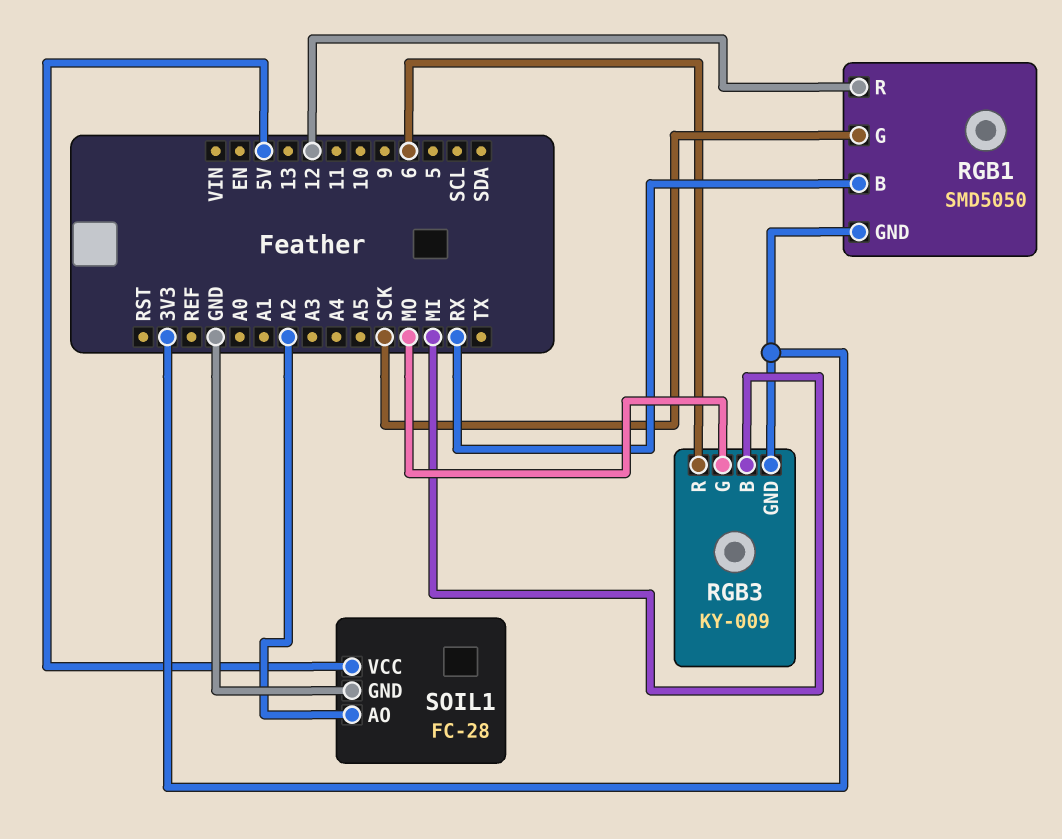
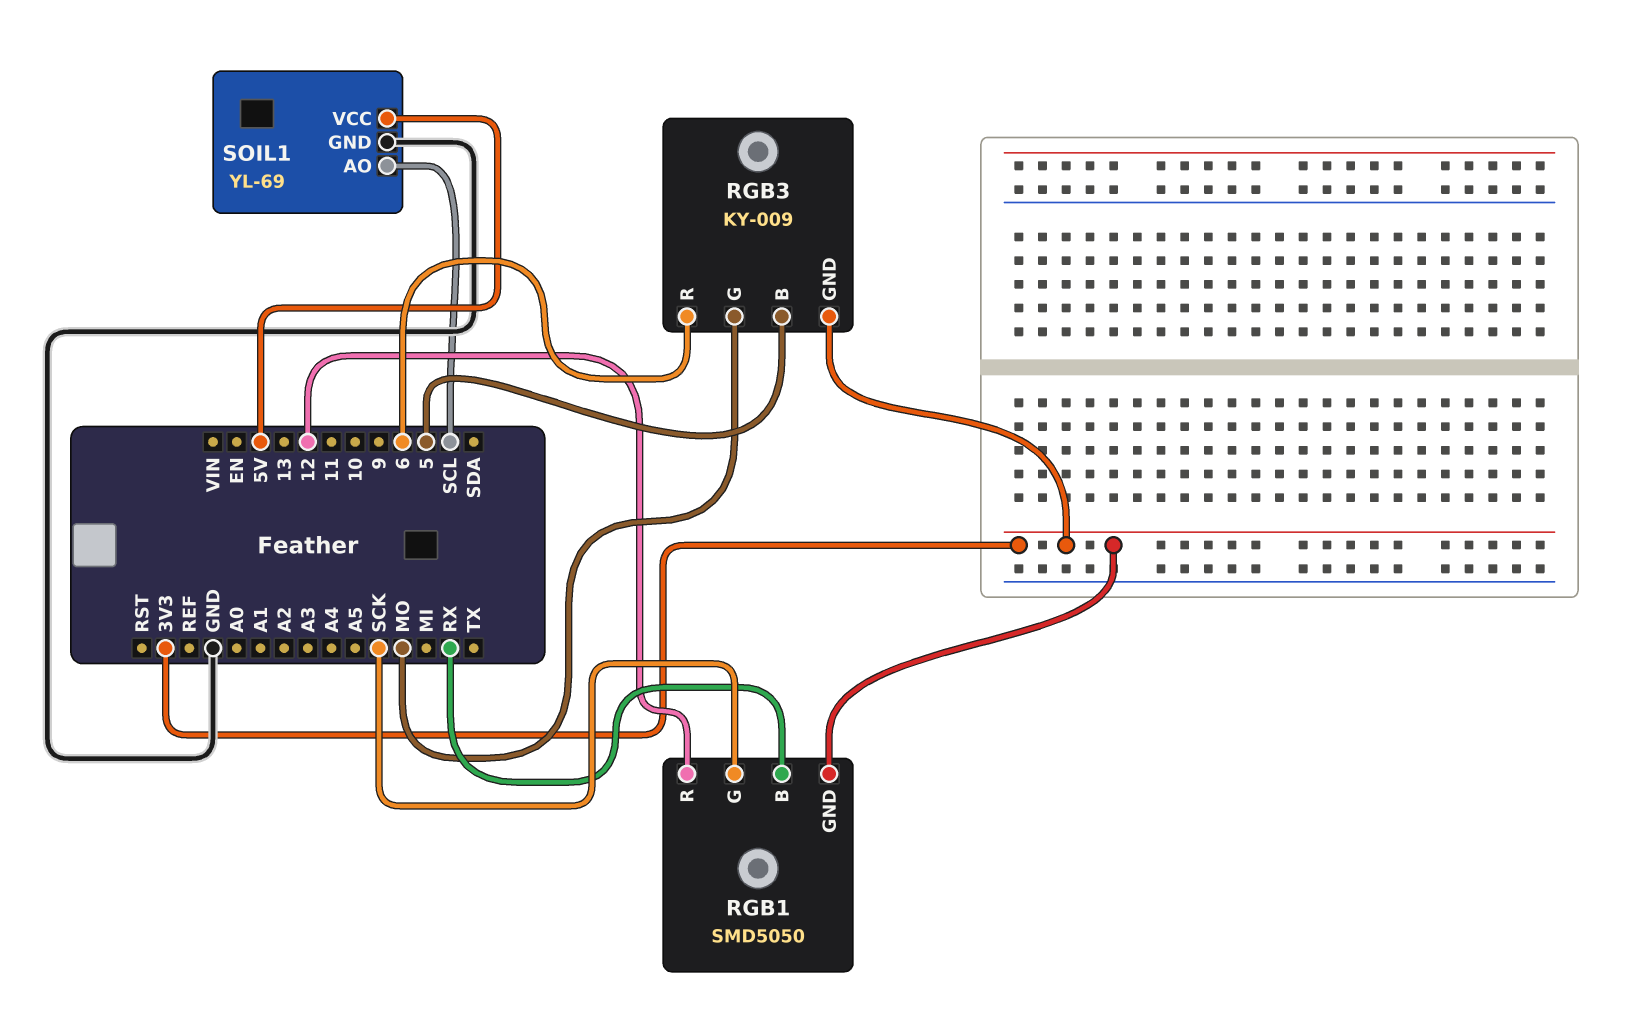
RGB3 pin B: MI -> 5
SOIL1: FC-28 -> YL-69
SOIL1 pin AO: A2 -> SCL

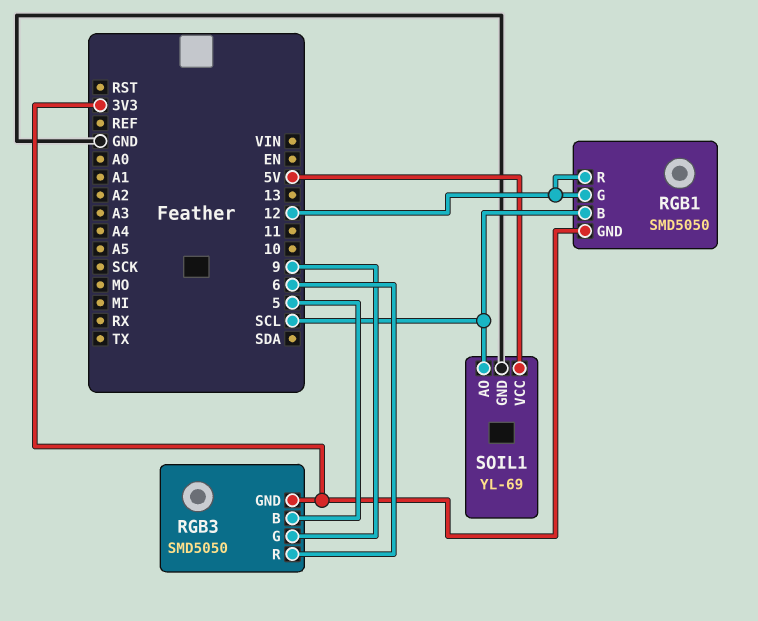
RGB1 pin B: RX -> SCL
RGB1 pin G: SCK -> 12
RGB3: KY-009 -> SMD5050
RGB3 pin G: MO -> 9

